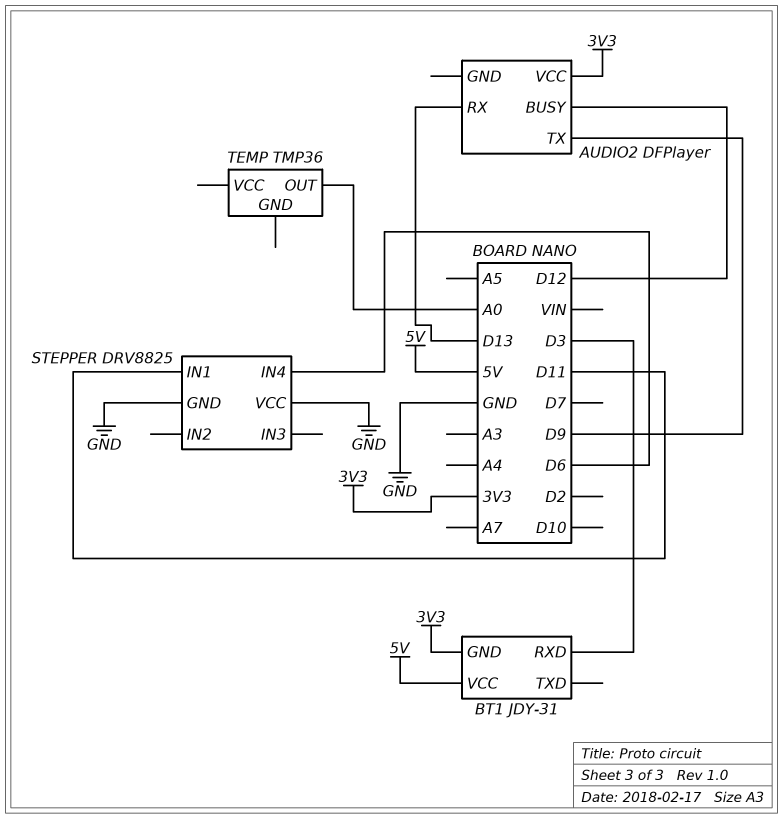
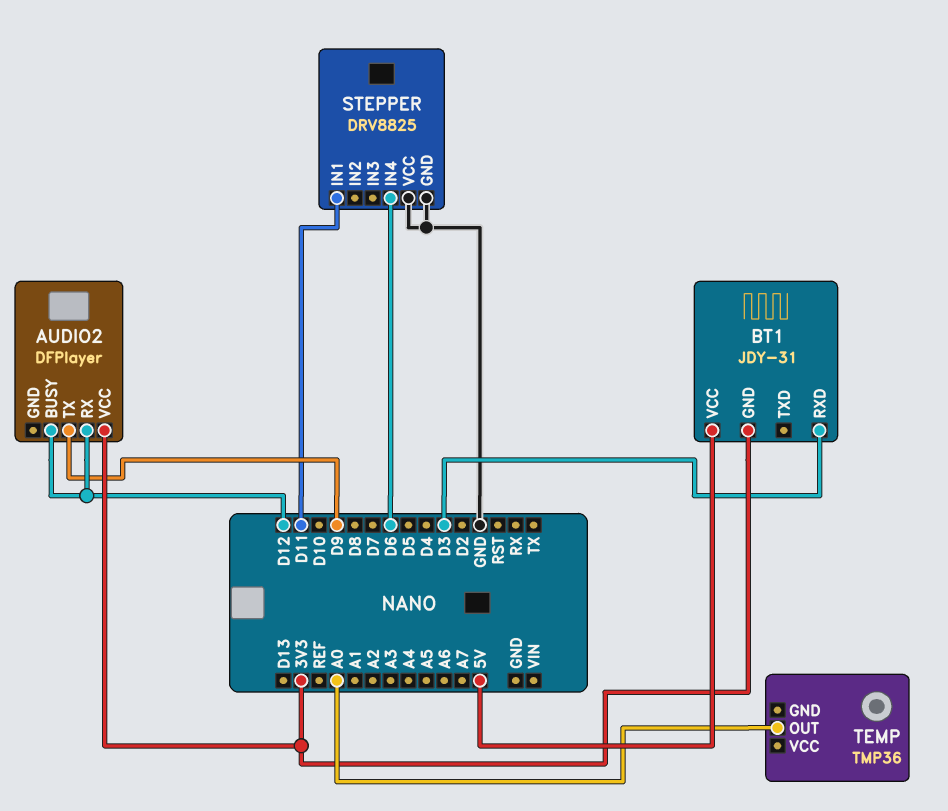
AUDIO2 pin RX: D13 -> D12

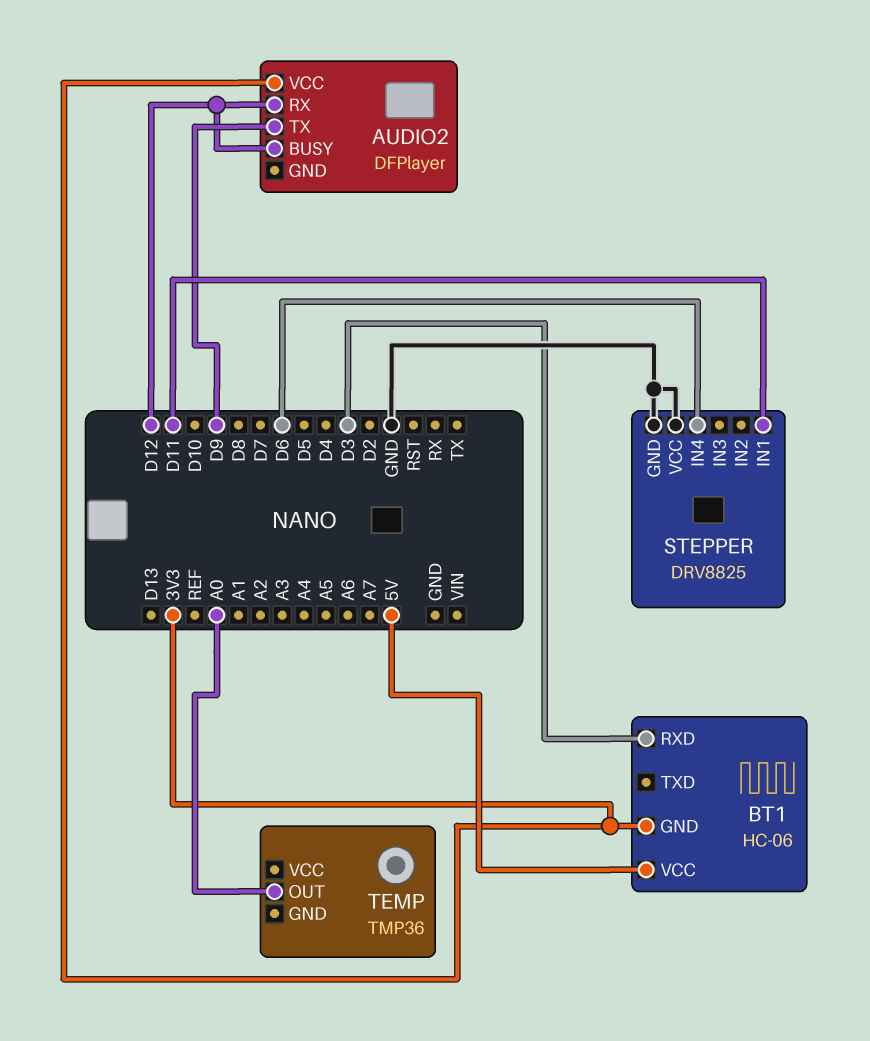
BT1: JDY-31 -> HC-06

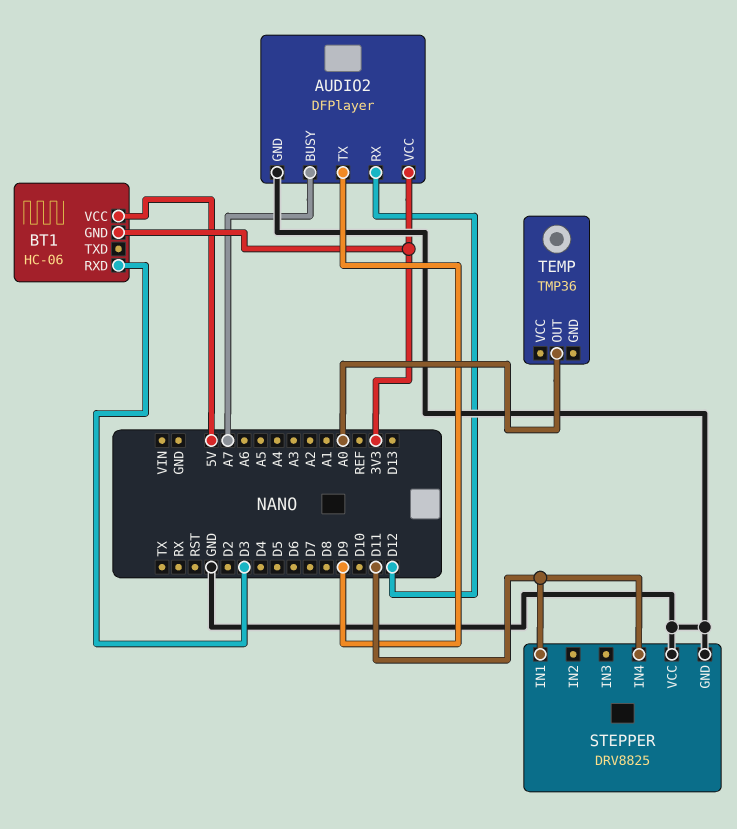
AUDIO2 pin BUSY: D12 -> A7
AUDIO2 pin GND: none -> GND
STEPPER pin IN4: D6 -> D11

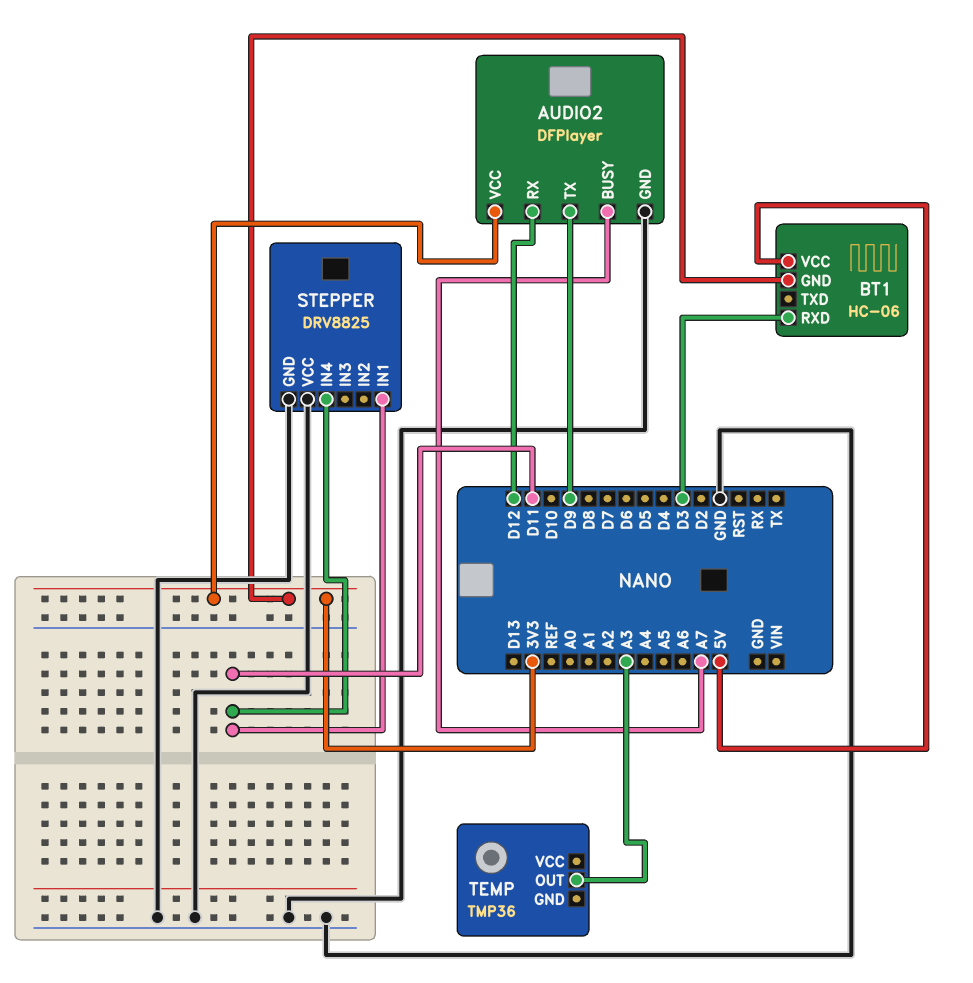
TEMP pin OUT: A0 -> A3

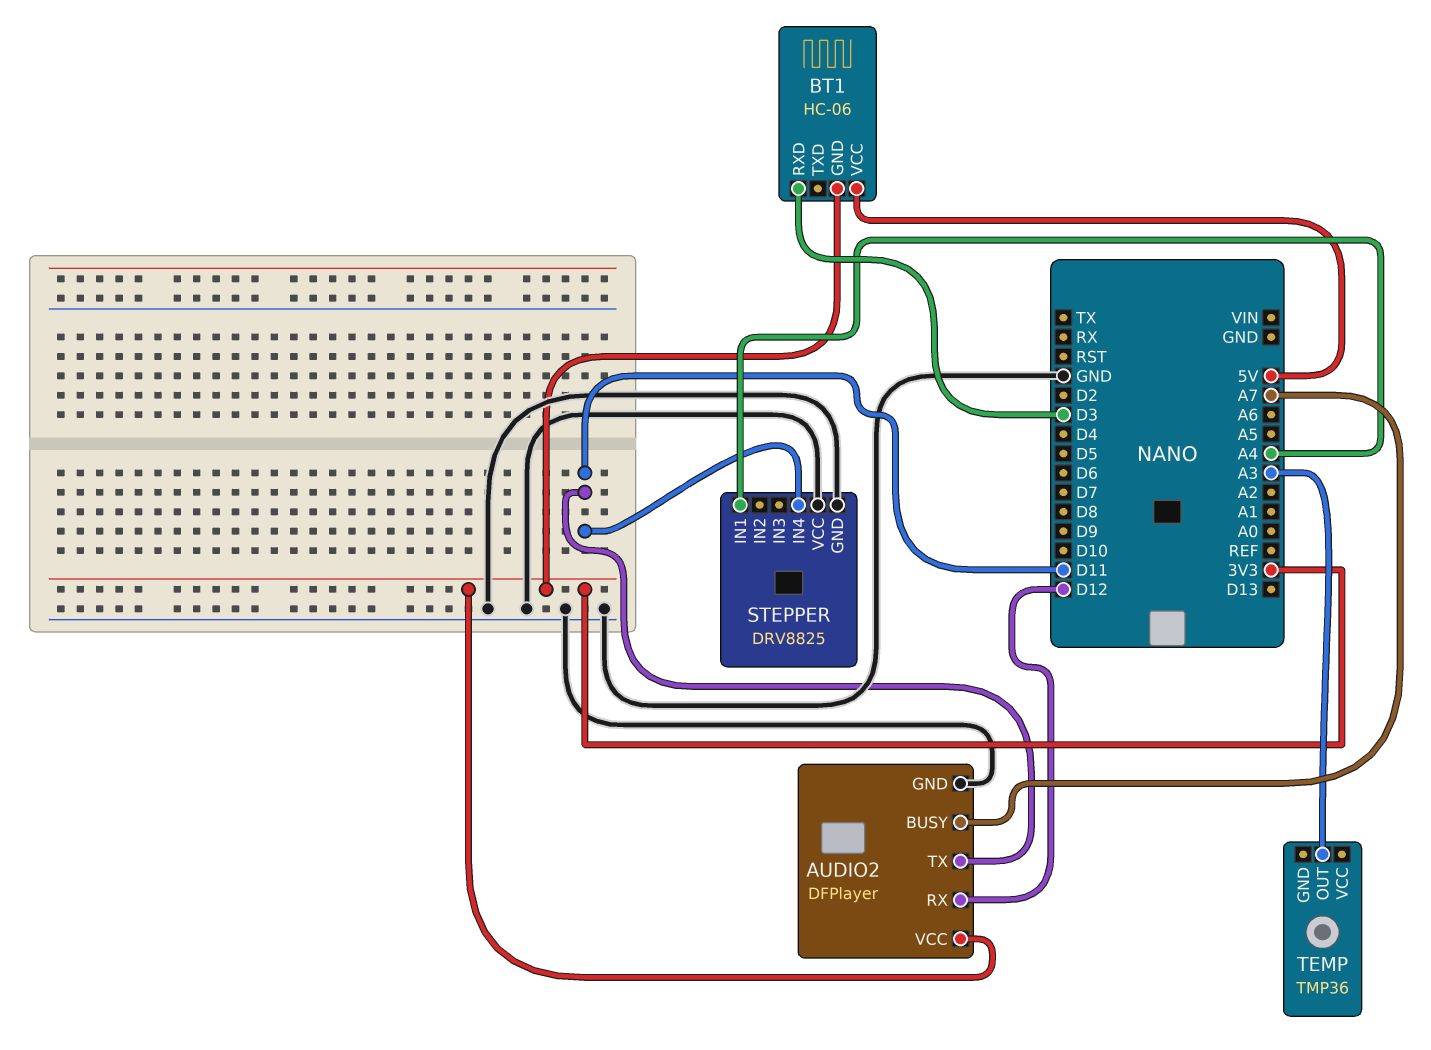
AUDIO2 pin TX: D9 -> D11
STEPPER pin IN1: D11 -> A4

